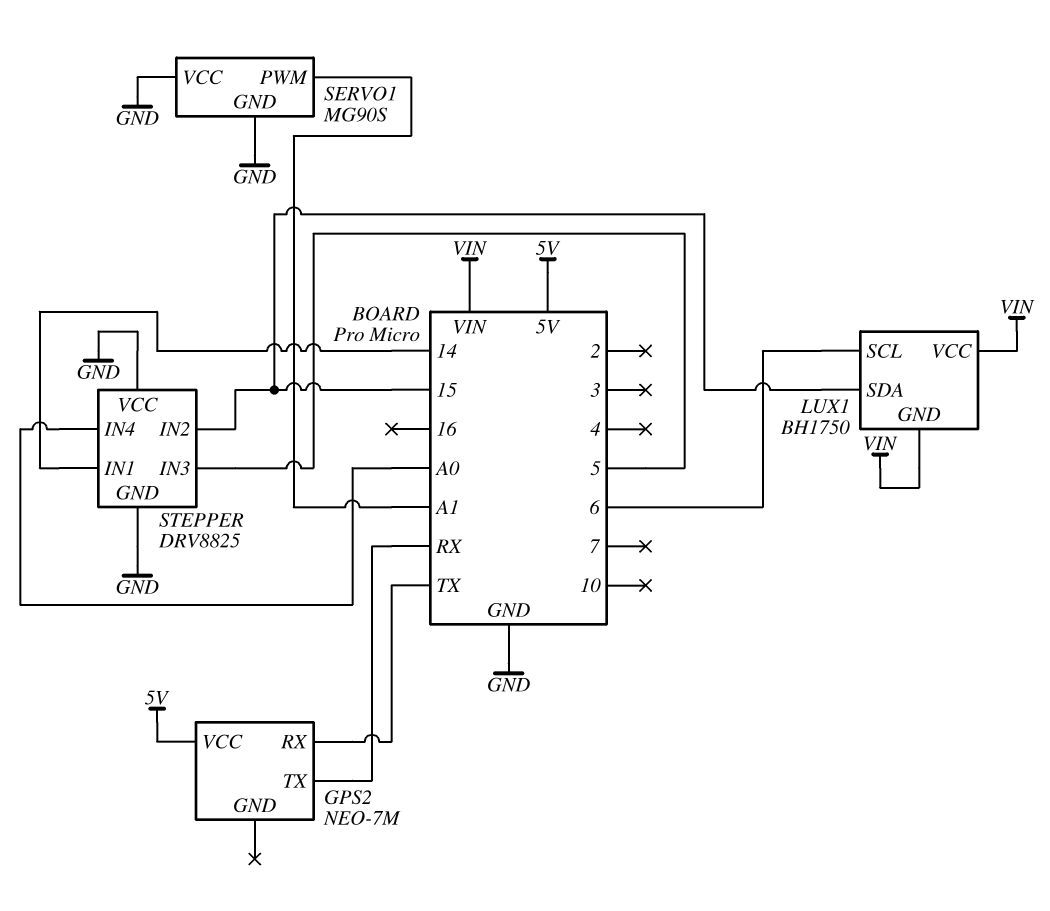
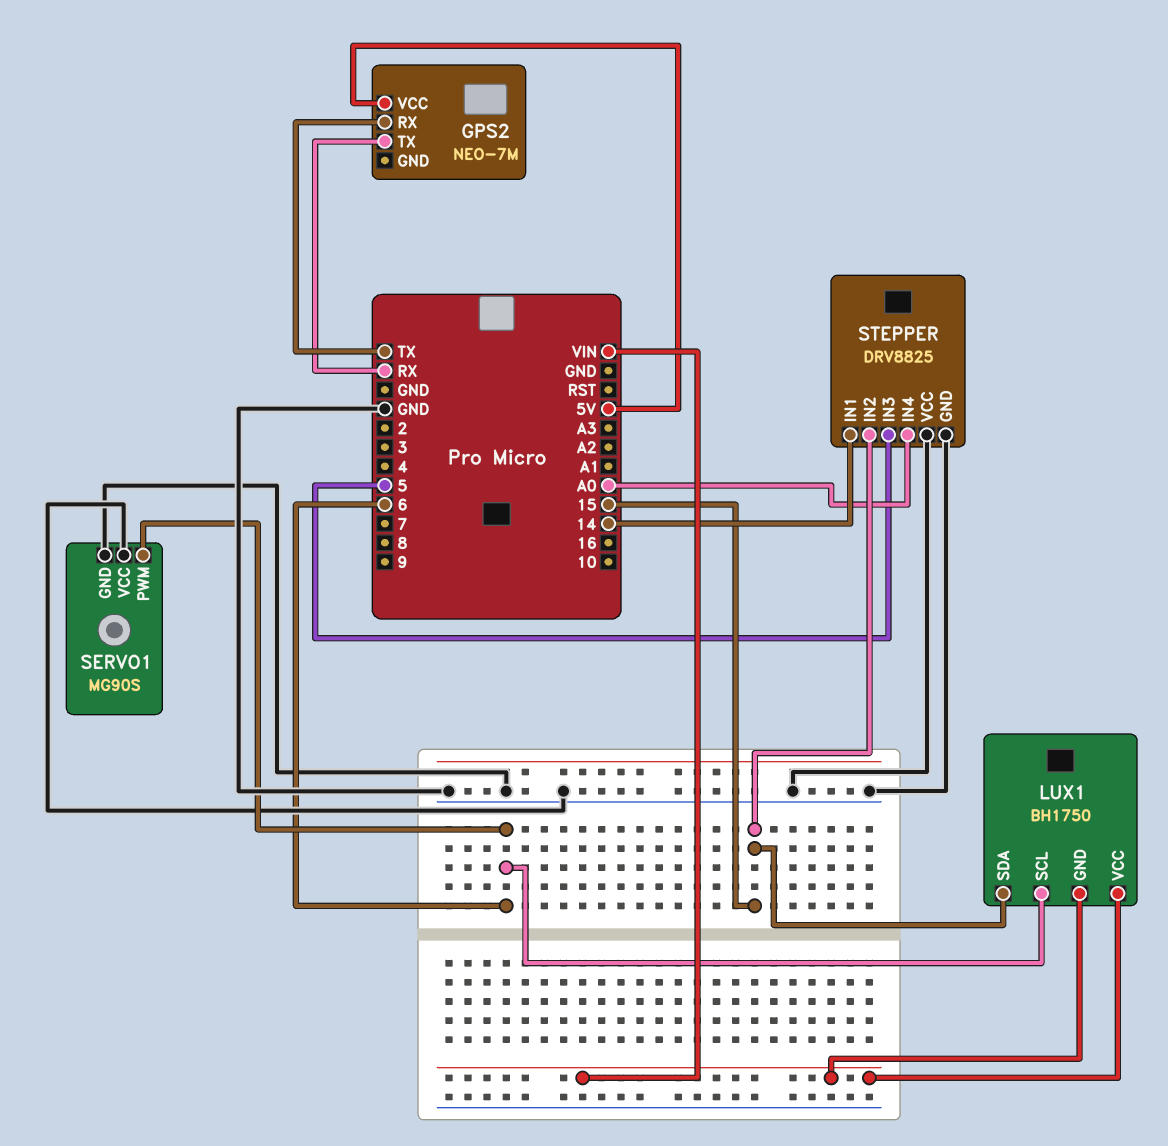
SERVO1 pin PWM: A1 -> 6

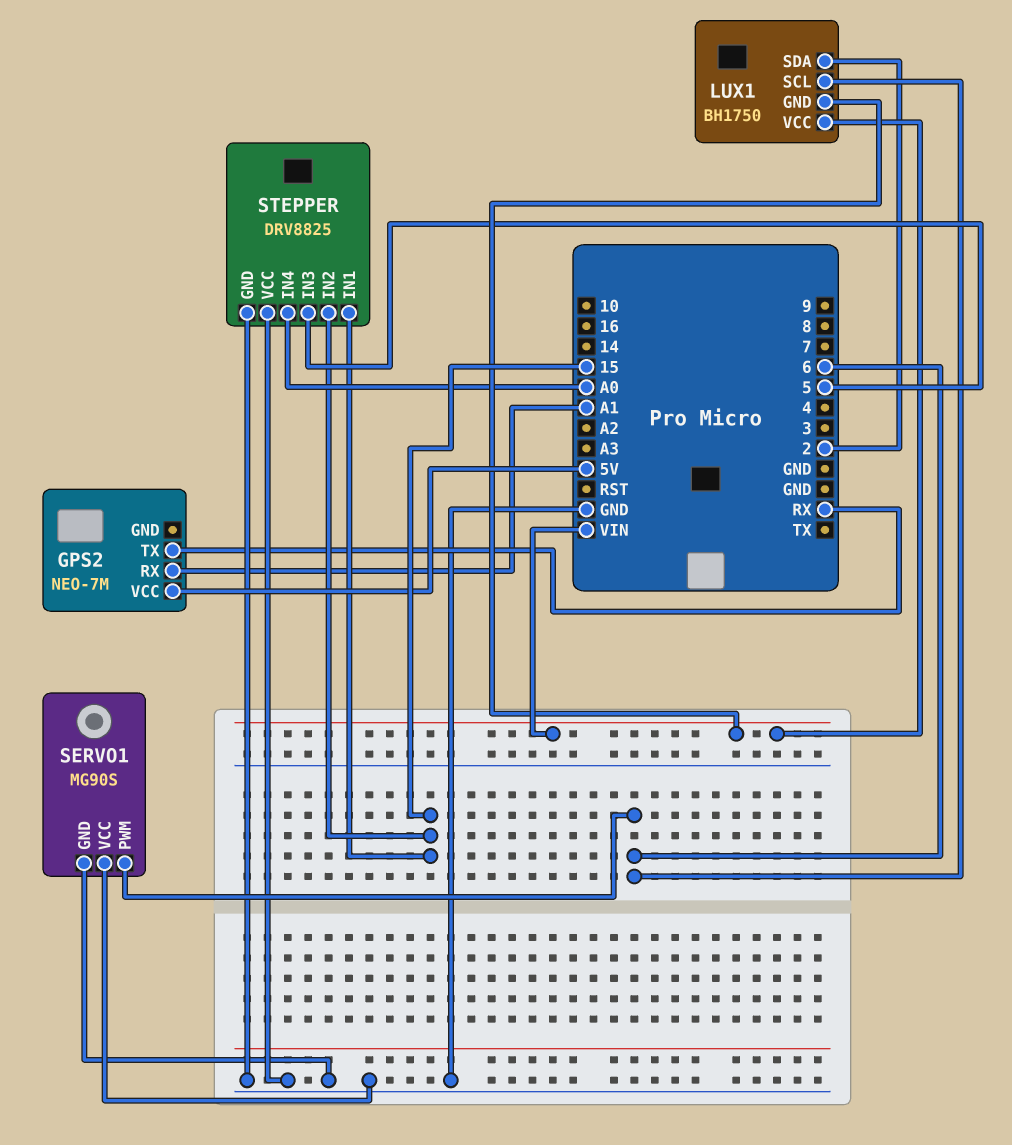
GPS2 pin RX: TX -> A1
LUX1 pin SDA: 15 -> 2
STEPPER pin IN1: 14 -> 15

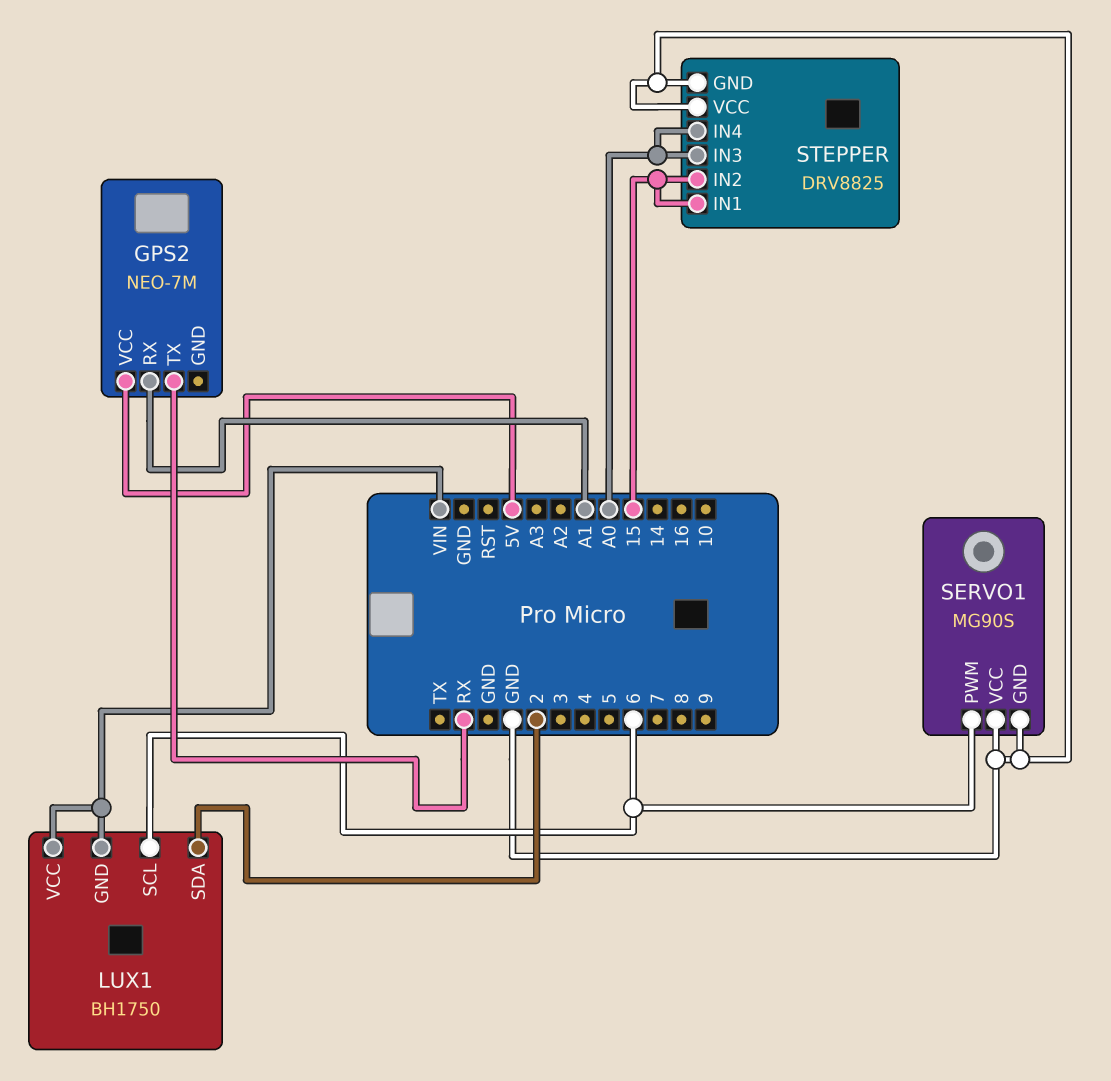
STEPPER pin IN3: 5 -> A0

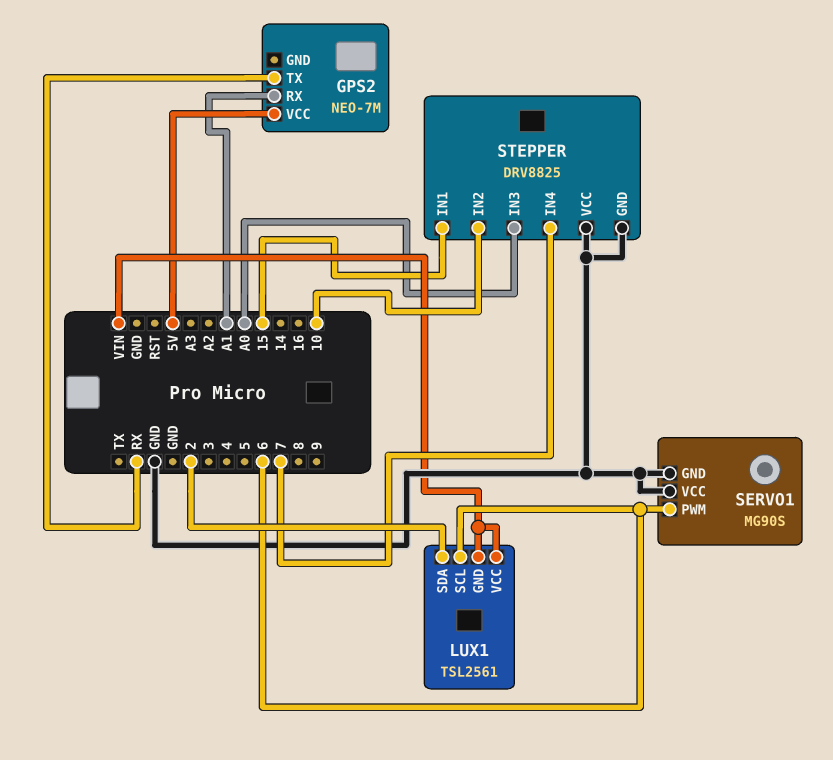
LUX1: BH1750 -> TSL2561
STEPPER pin IN2: 15 -> 10
STEPPER pin IN4: A0 -> 7

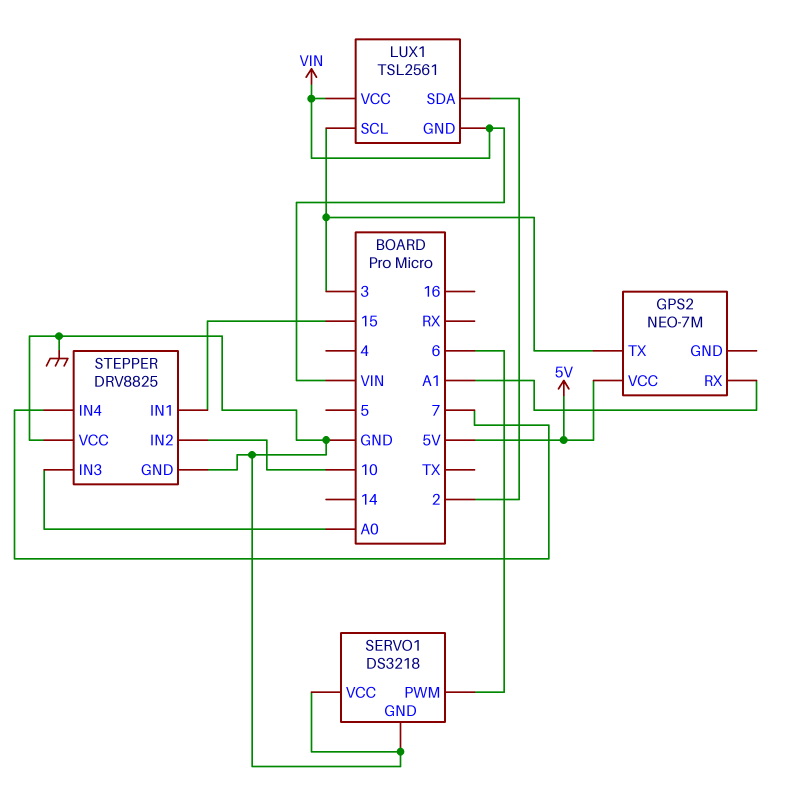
GPS2 pin TX: RX -> 3
LUX1 pin SCL: 6 -> 3
SERVO1: MG90S -> DS3218

